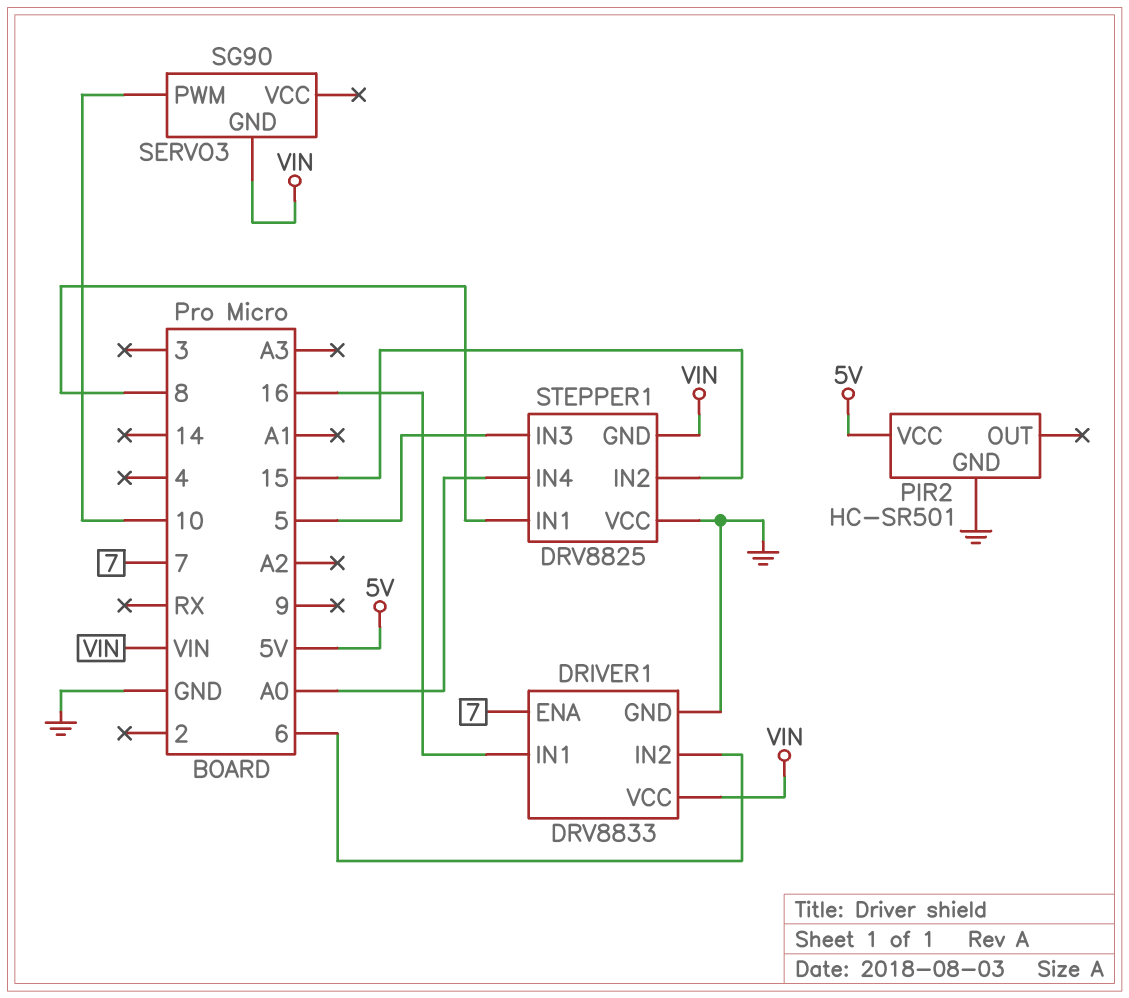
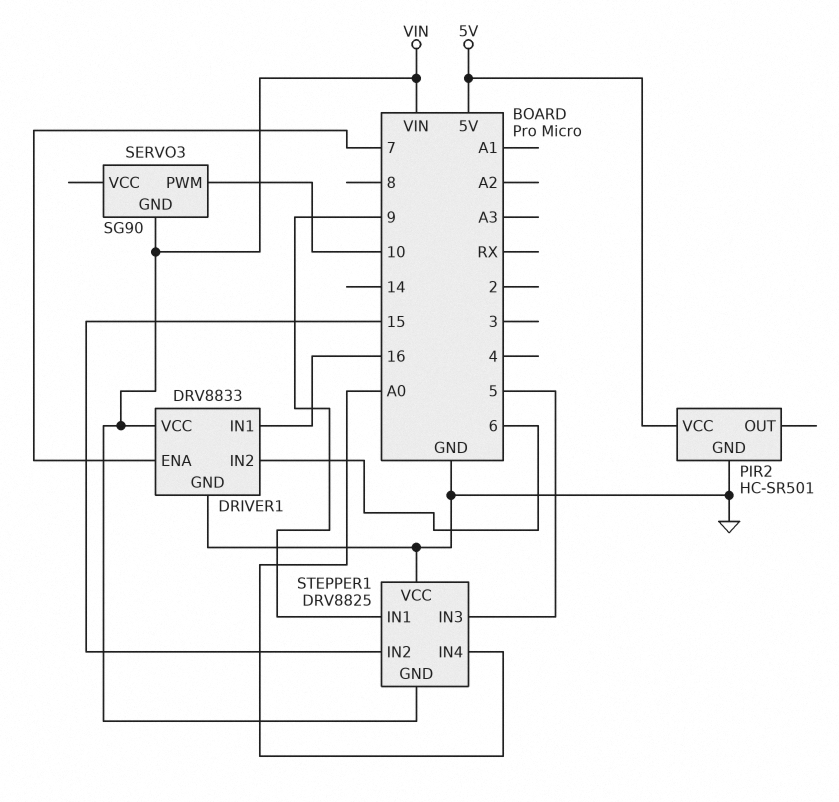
STEPPER1 pin IN1: 8 -> 9

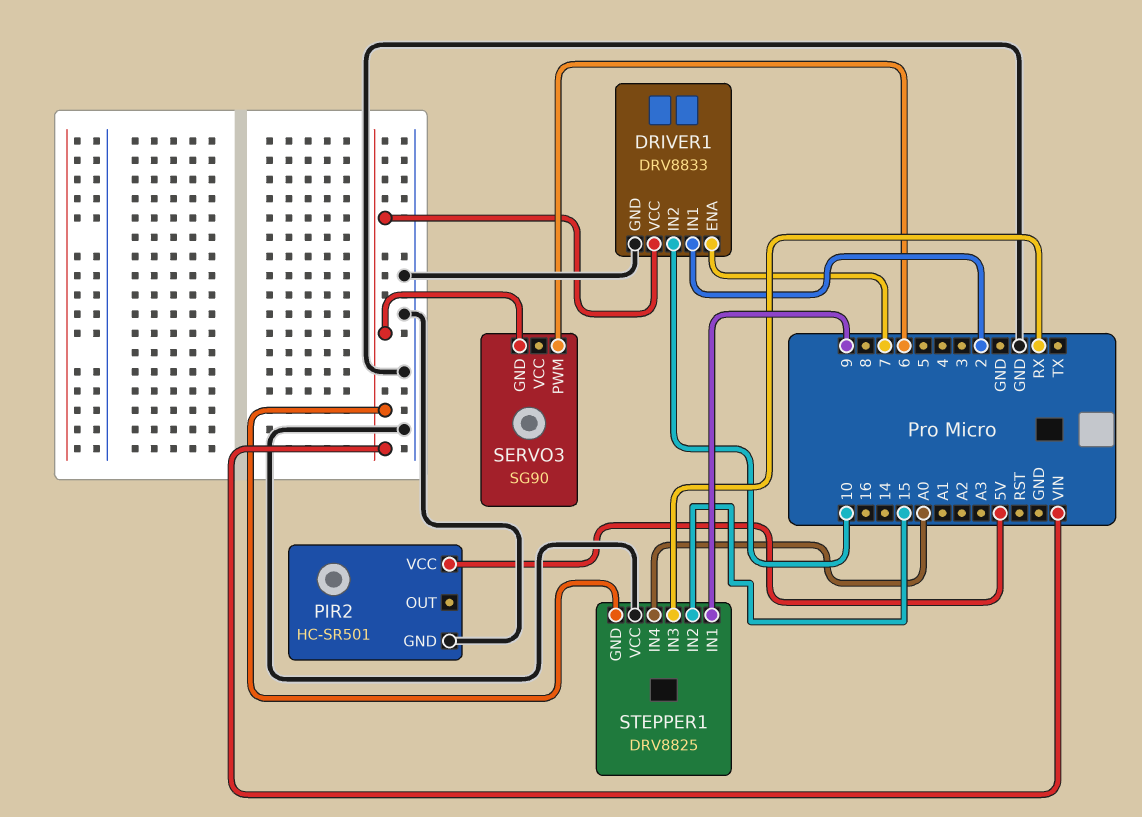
DRIVER1 pin IN1: 16 -> 2
DRIVER1 pin IN2: 6 -> 10
SERVO3 pin PWM: 10 -> 6
STEPPER1 pin IN3: 5 -> RX

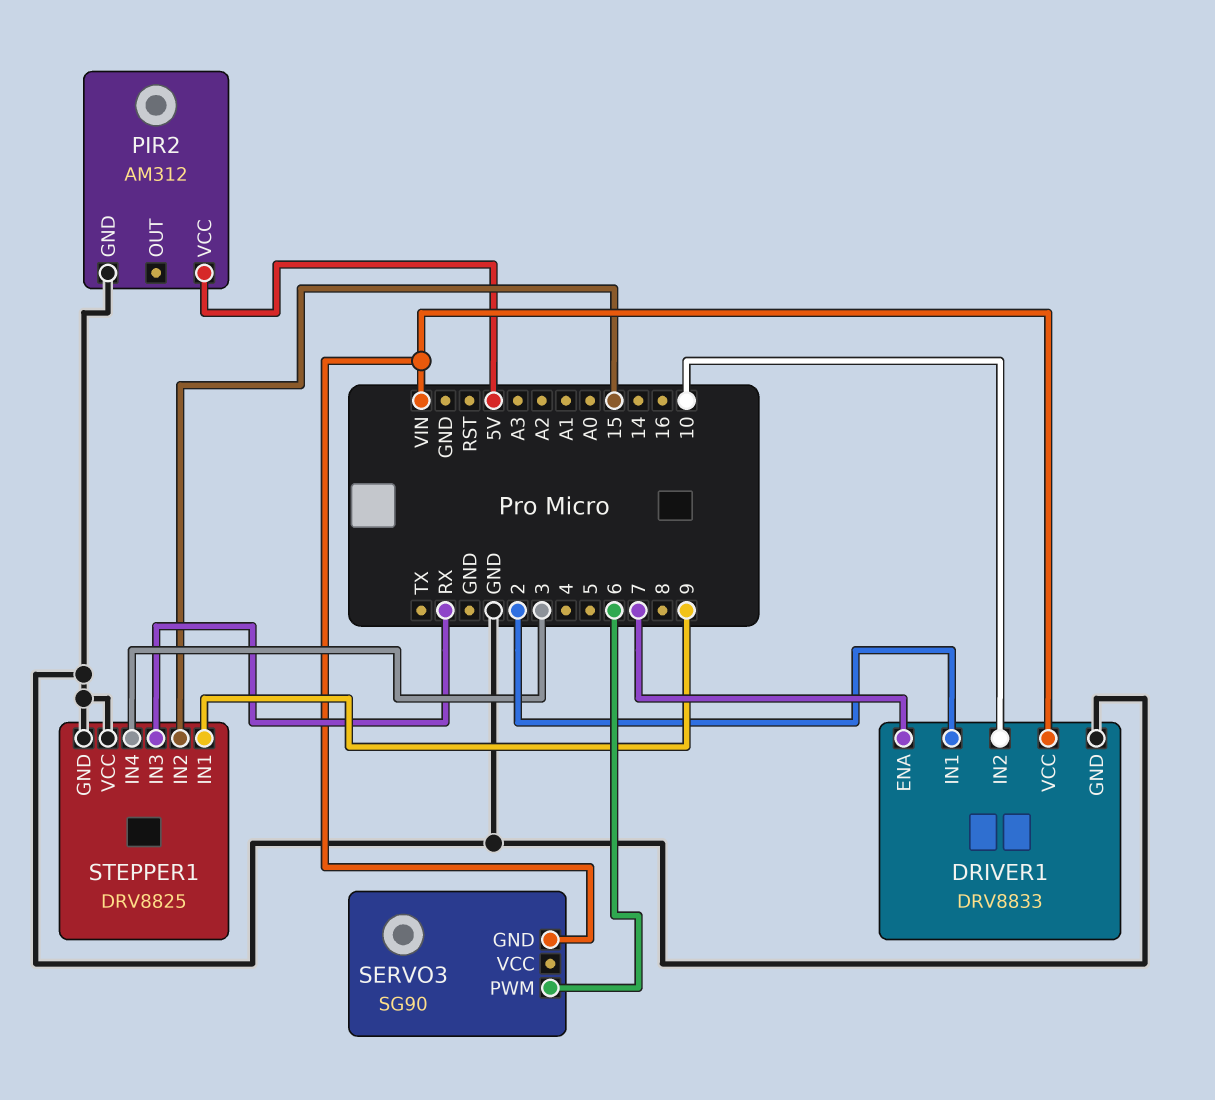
PIR2: HC-SR501 -> AM312
STEPPER1 pin GND: VIN -> GND
STEPPER1 pin IN4: A0 -> 3

